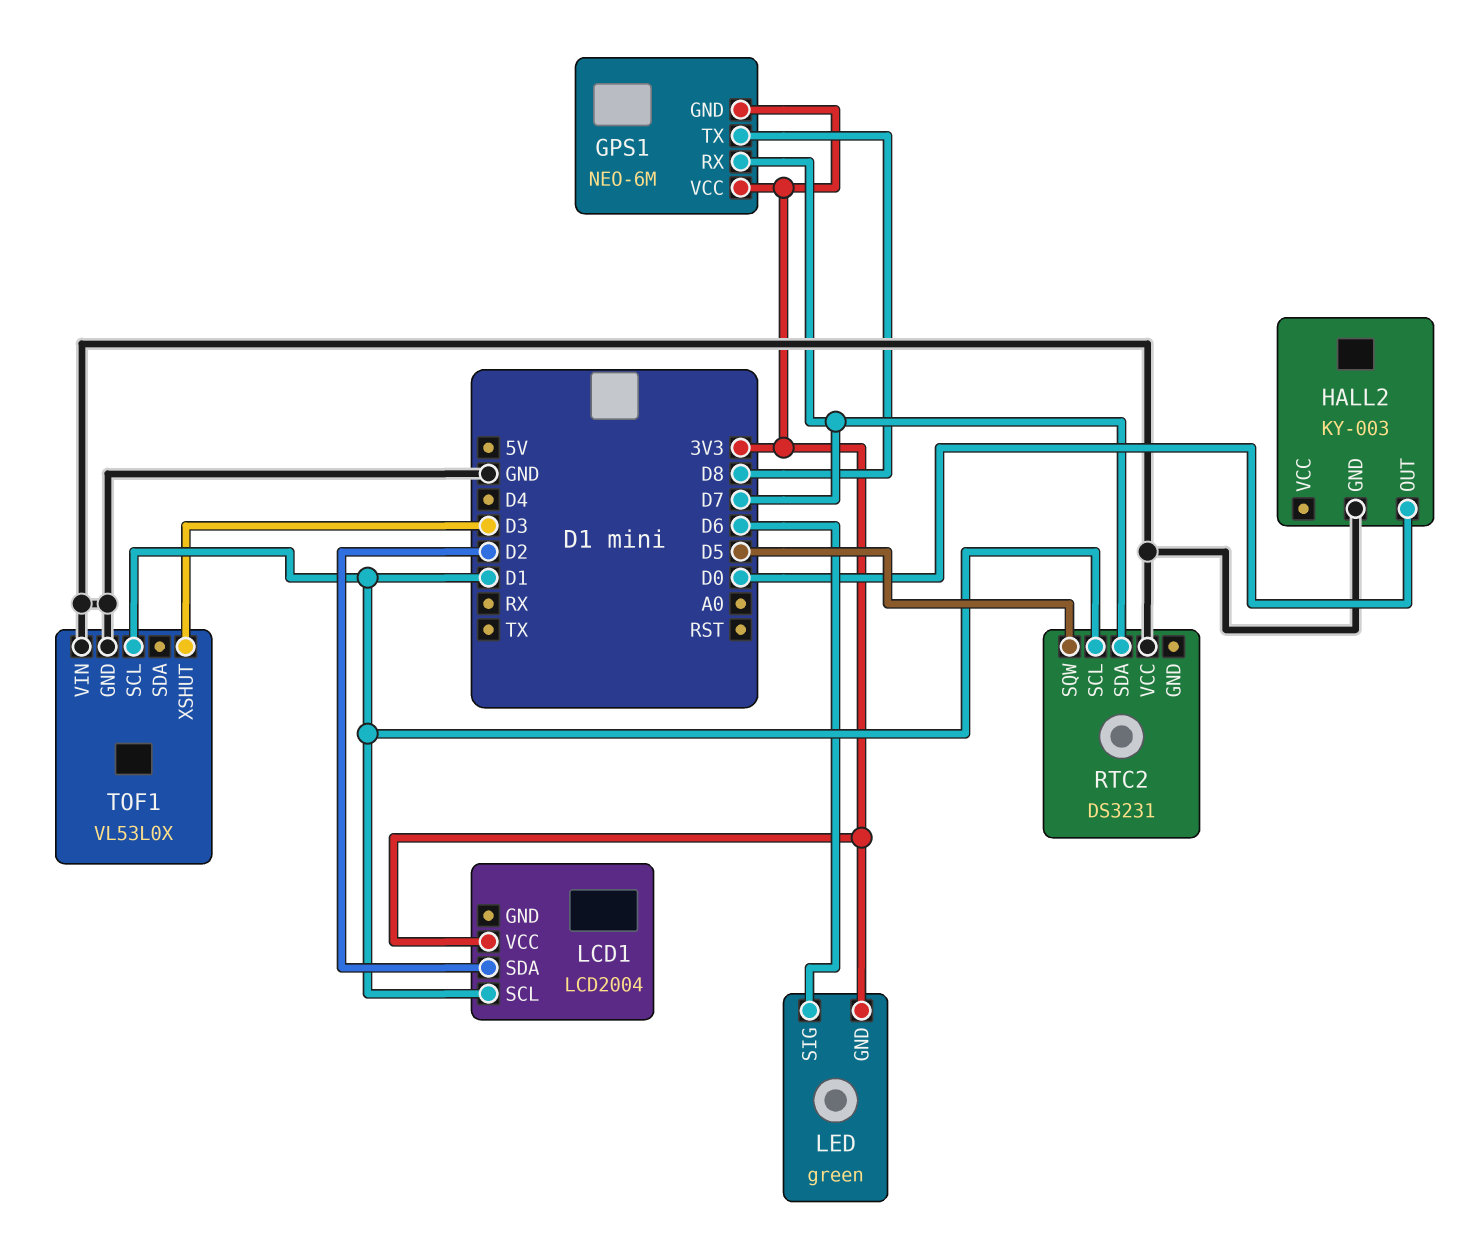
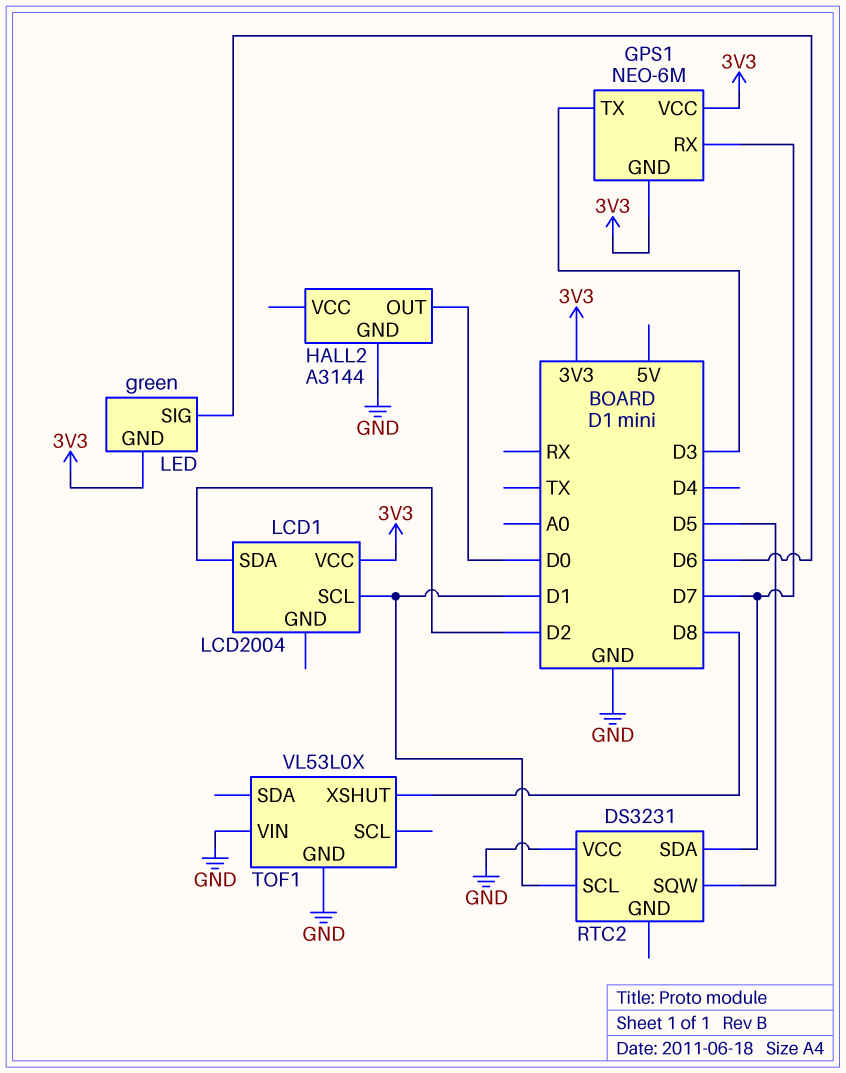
GPS1 pin TX: D8 -> D3
HALL2: KY-003 -> A3144
TOF1 pin SCL: D1 -> none
TOF1 pin XSHUT: D3 -> D8

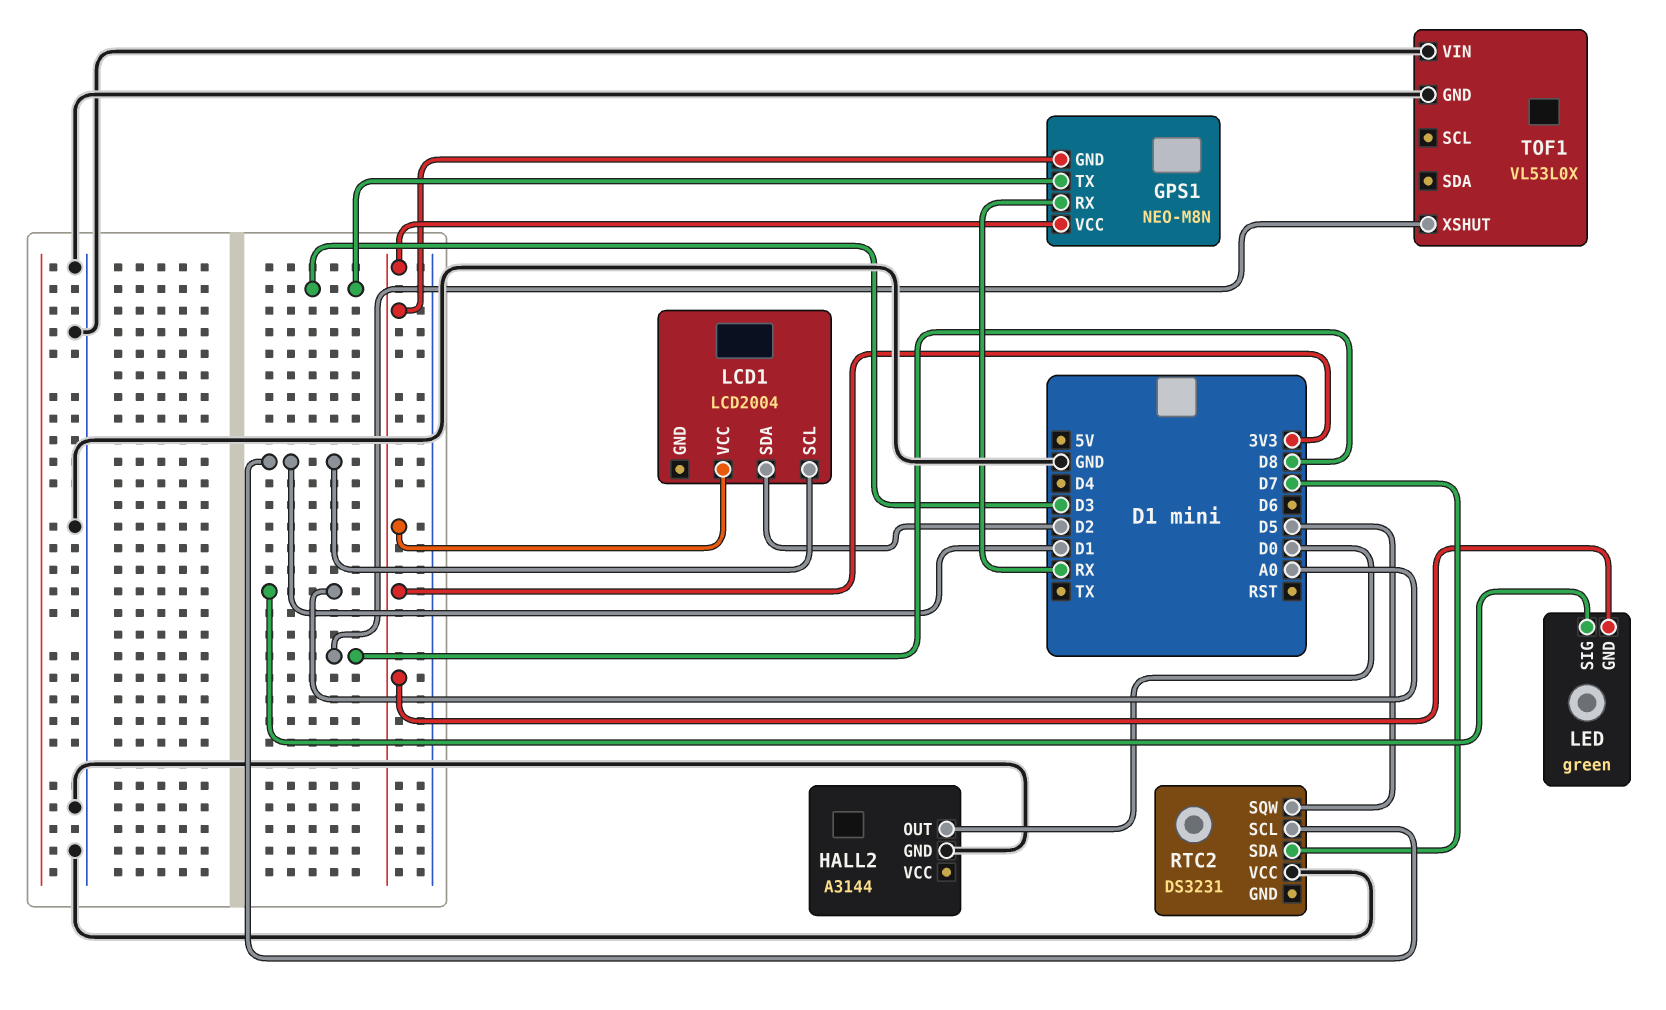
GPS1: NEO-6M -> NEO-M8N
GPS1 pin RX: D7 -> RX
LED pin SIG: D6 -> A0

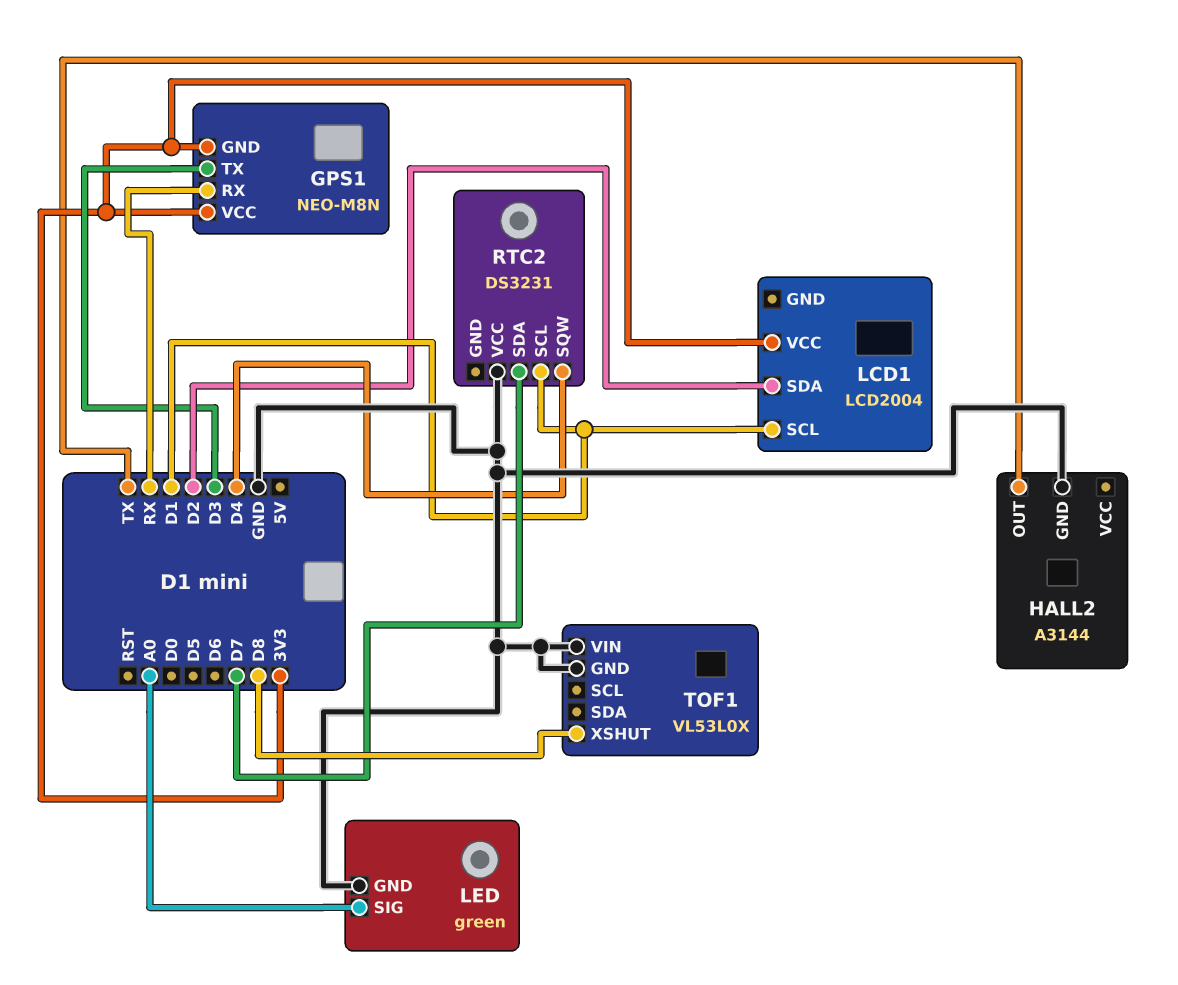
HALL2 pin OUT: D0 -> TX
LED pin GND: 3V3 -> GND
RTC2 pin SQW: D5 -> D4

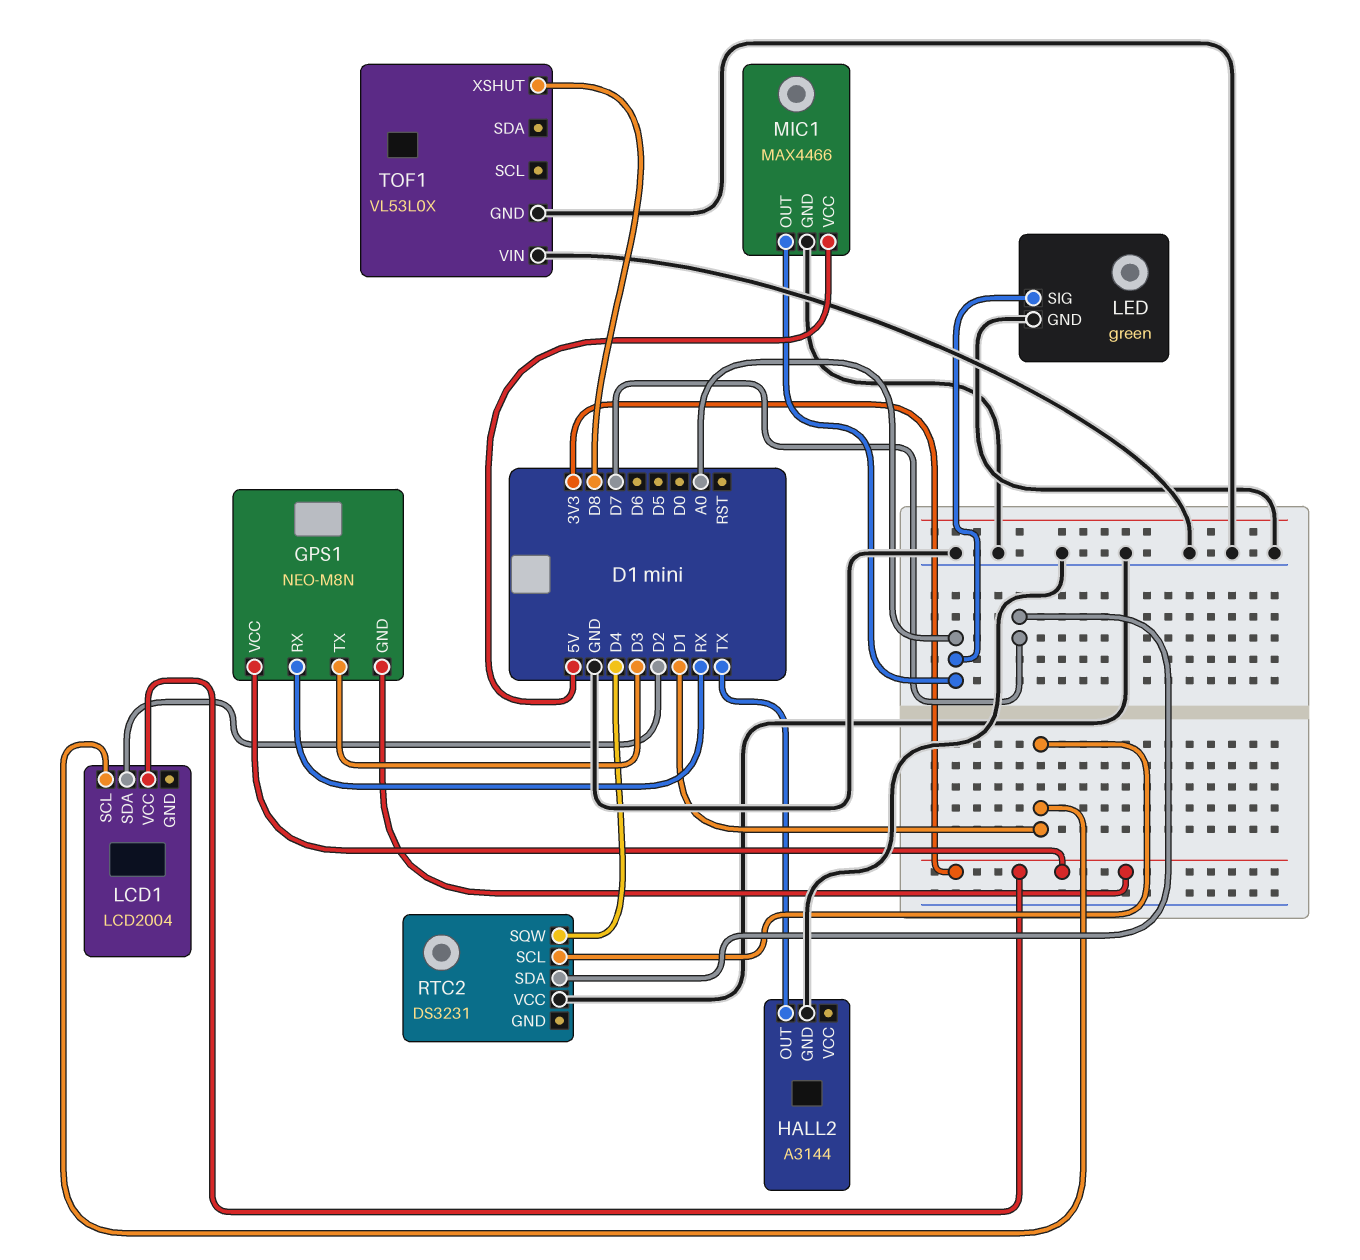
MIC1: none -> MAX4466
MIC1 pin GND: none -> GND
MIC1 pin OUT: none -> A0
MIC1 pin VCC: none -> 5V

